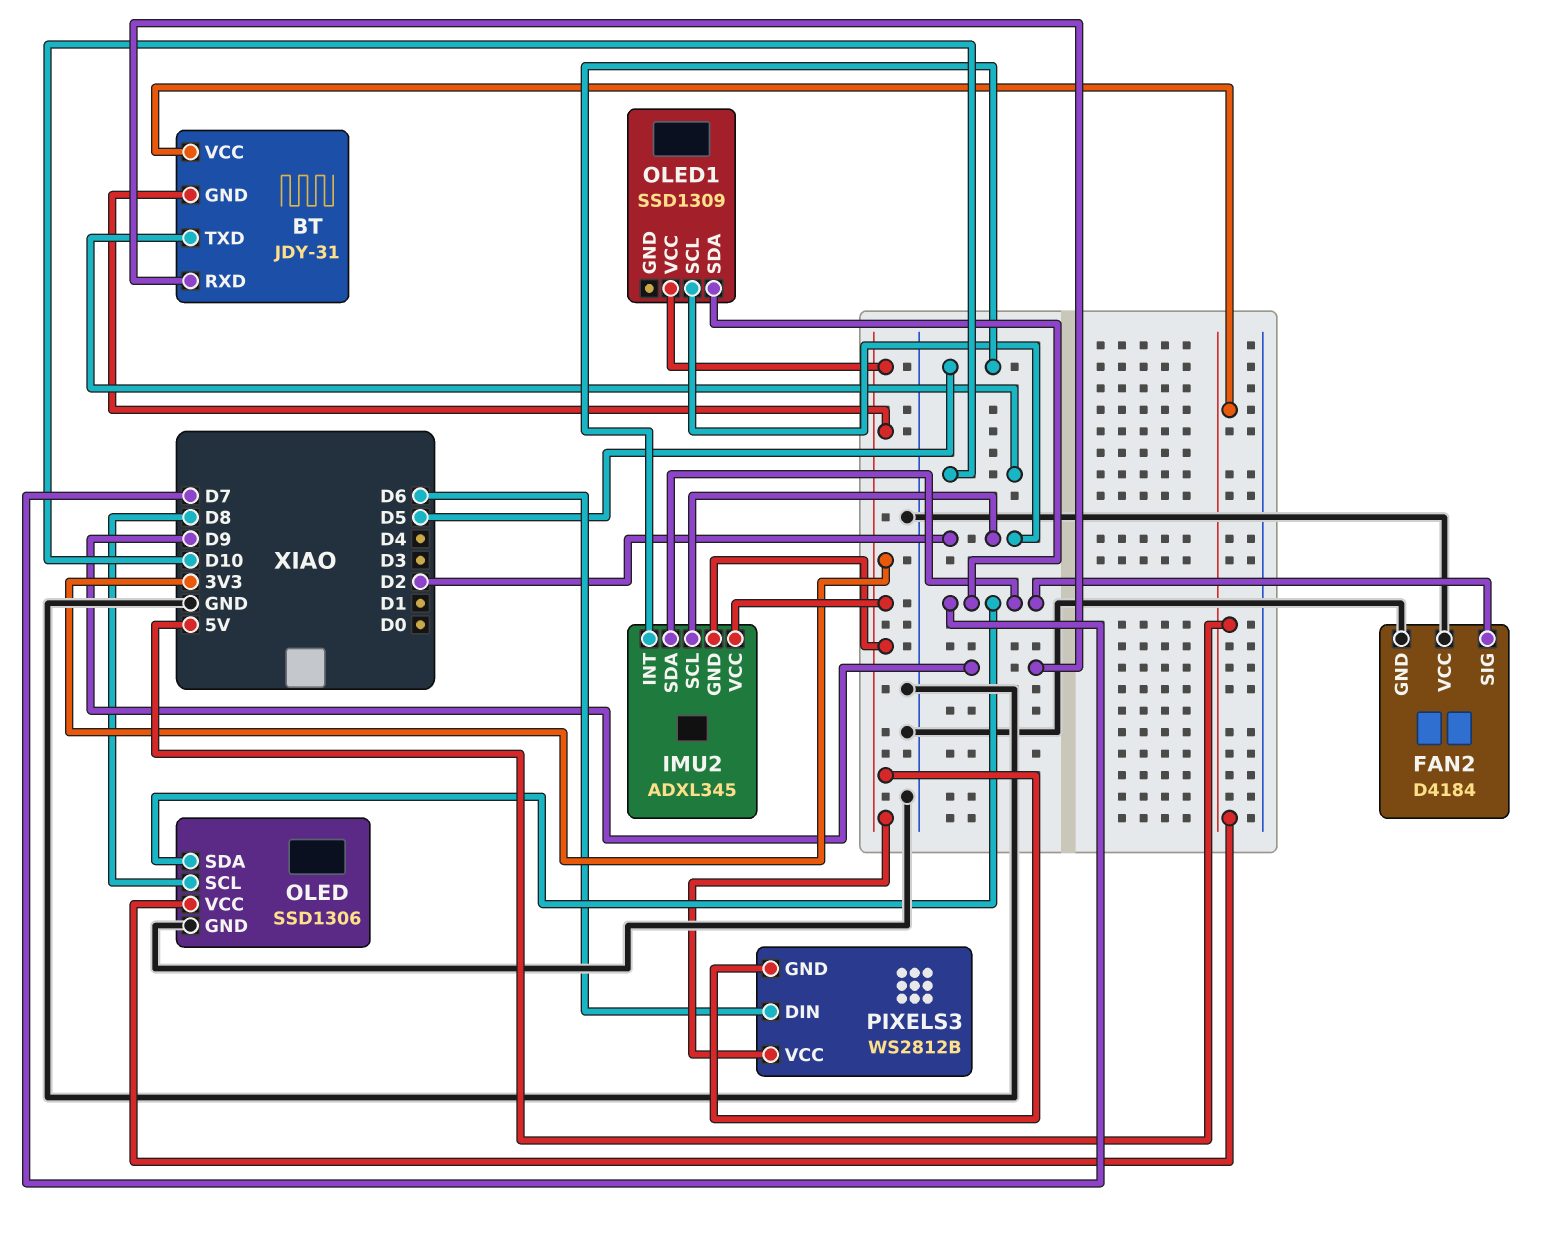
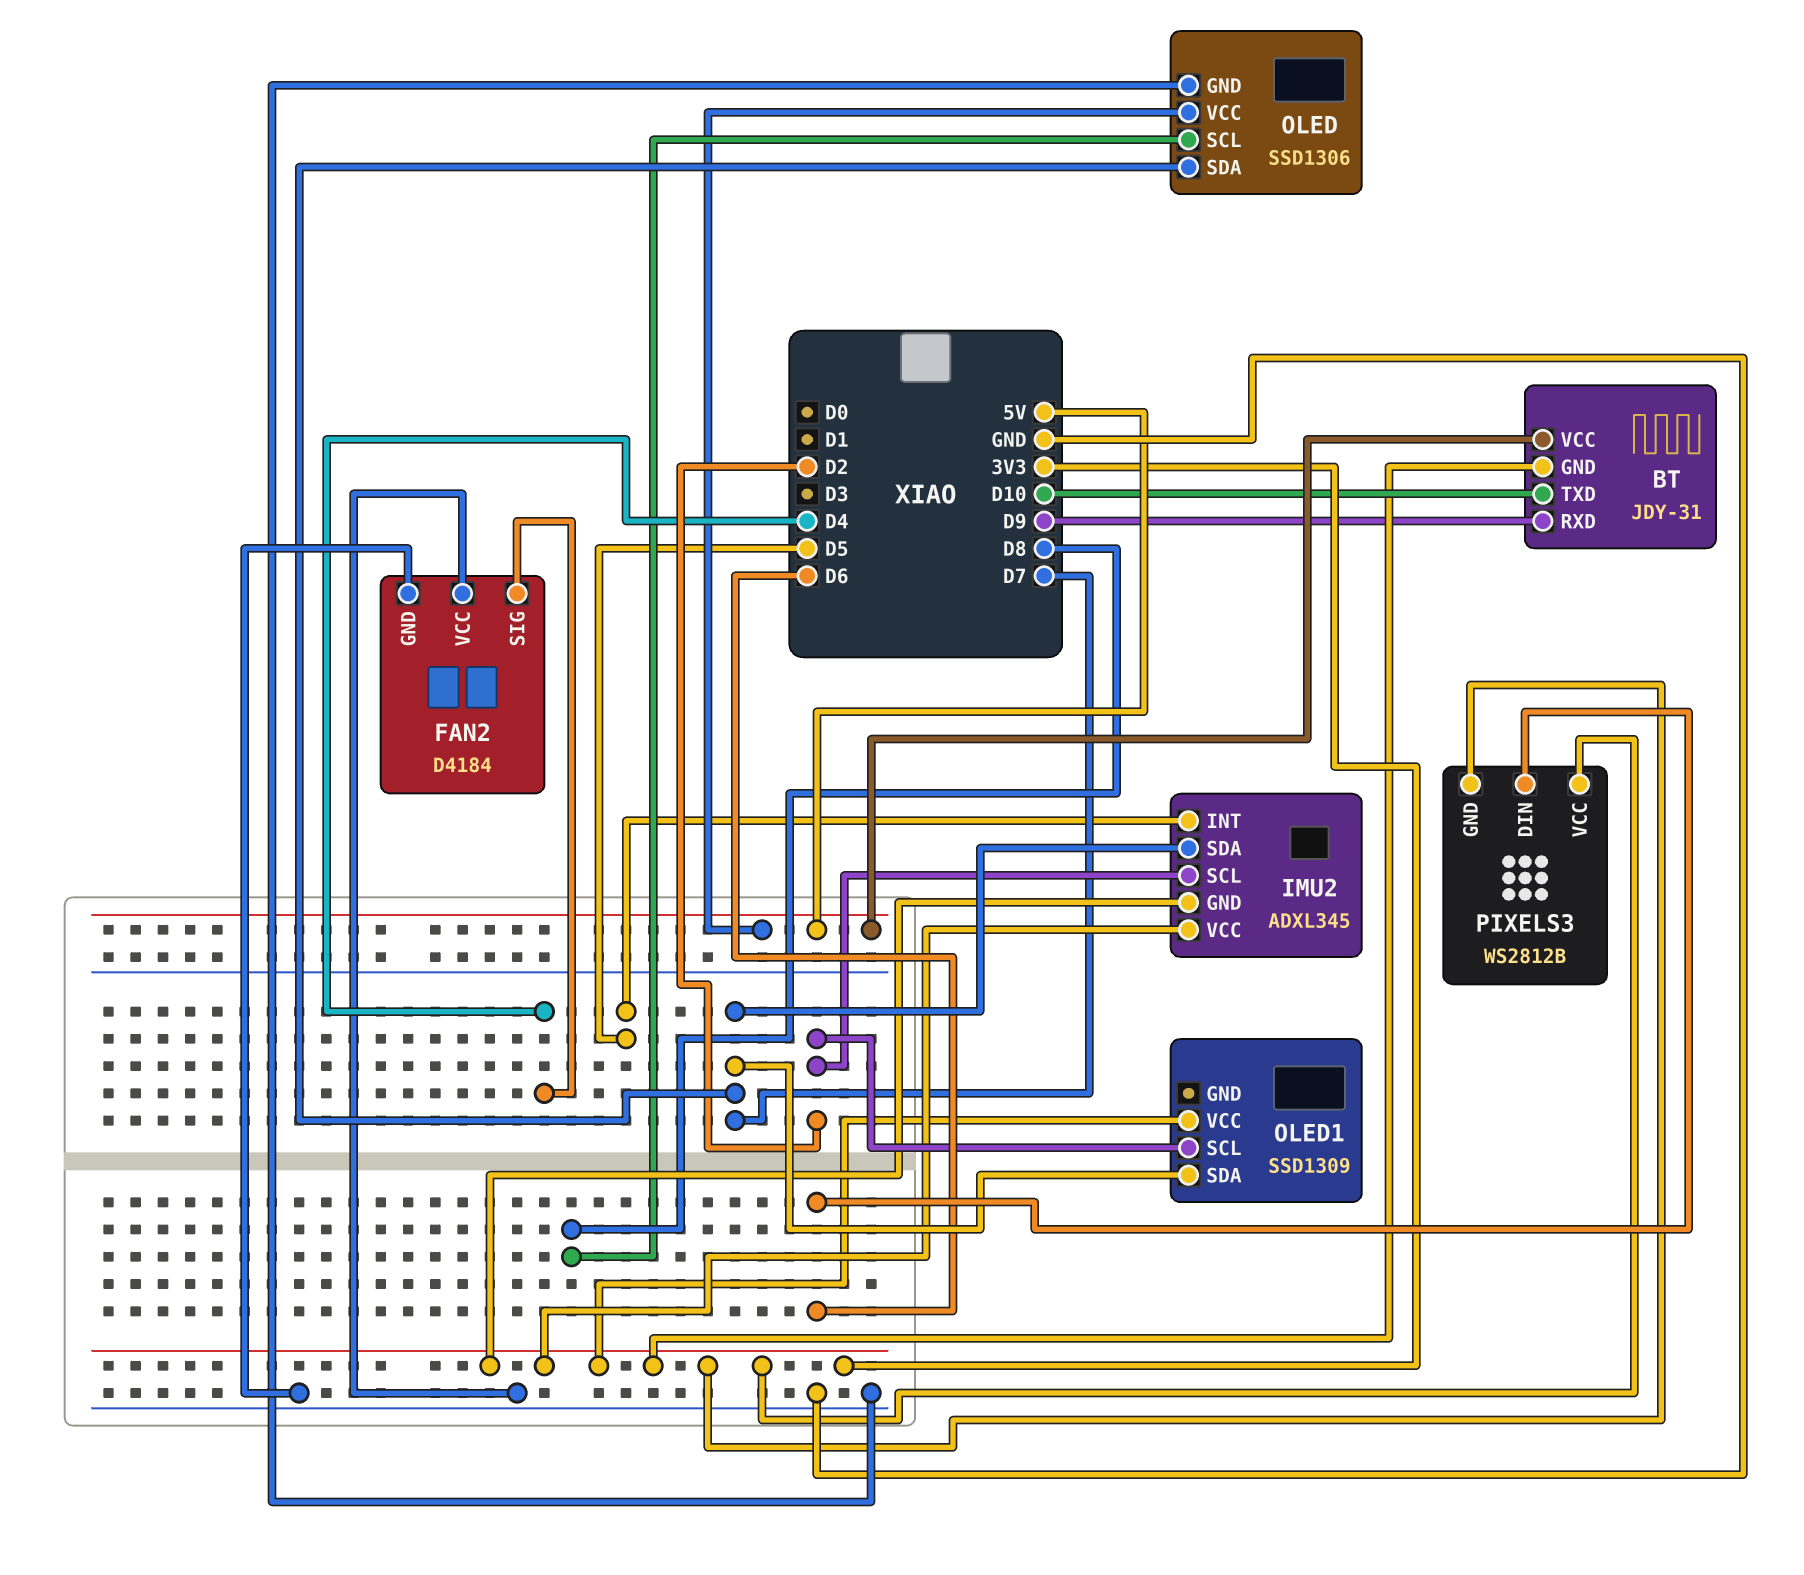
FAN2 pin SIG: D7 -> D4

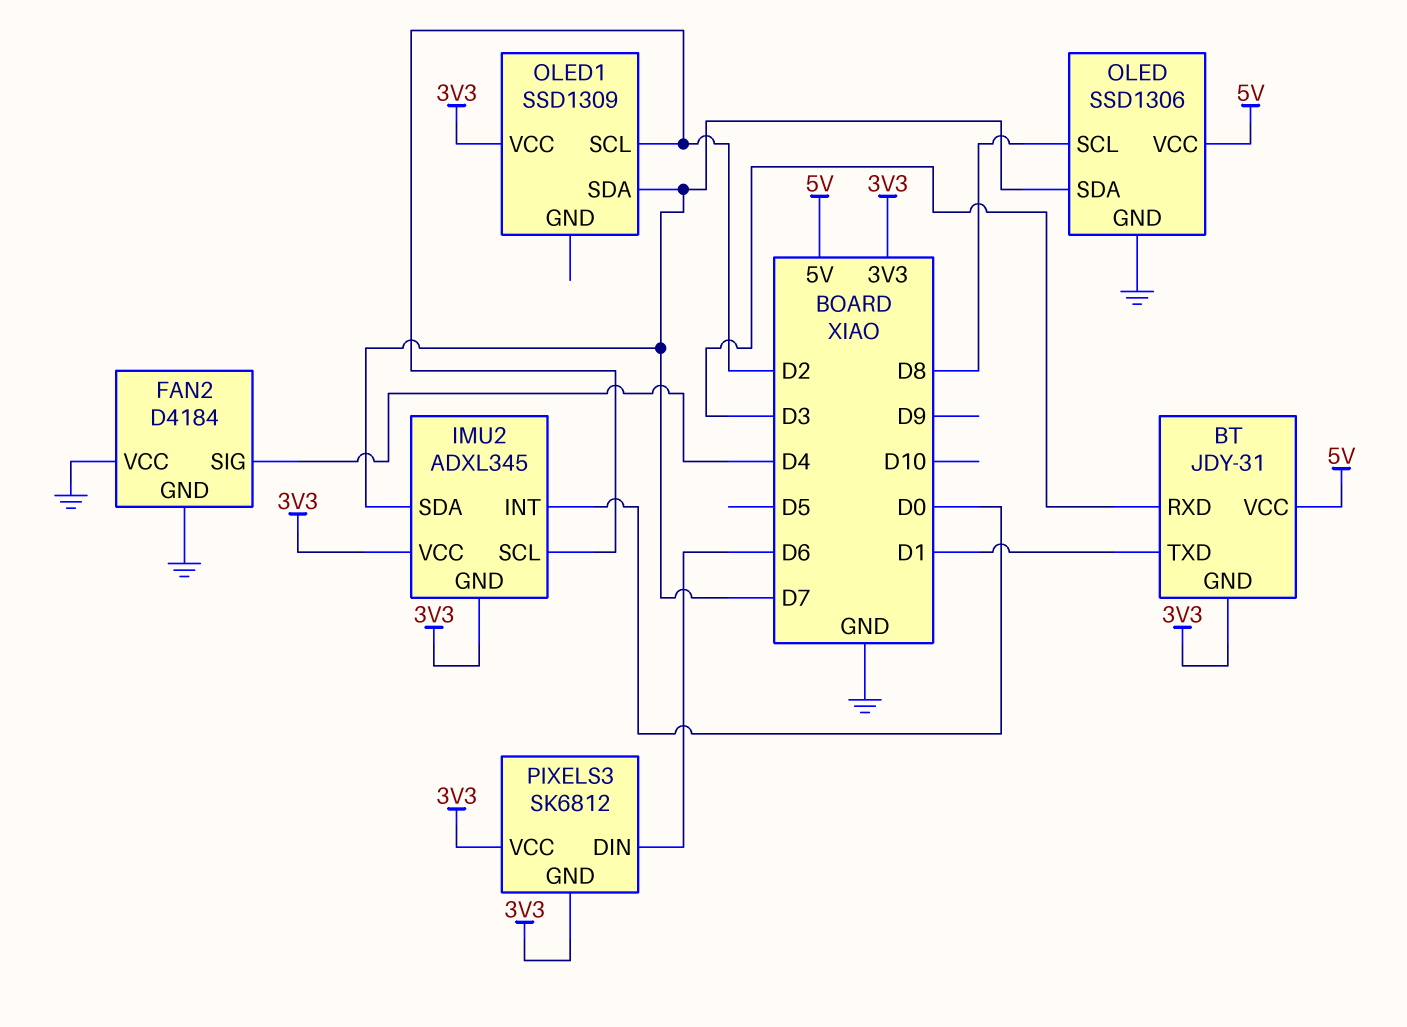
BT pin RXD: D9 -> D3
BT pin TXD: D10 -> D1
IMU2 pin INT: D5 -> D0
PIXELS3: WS2812B -> SK6812

